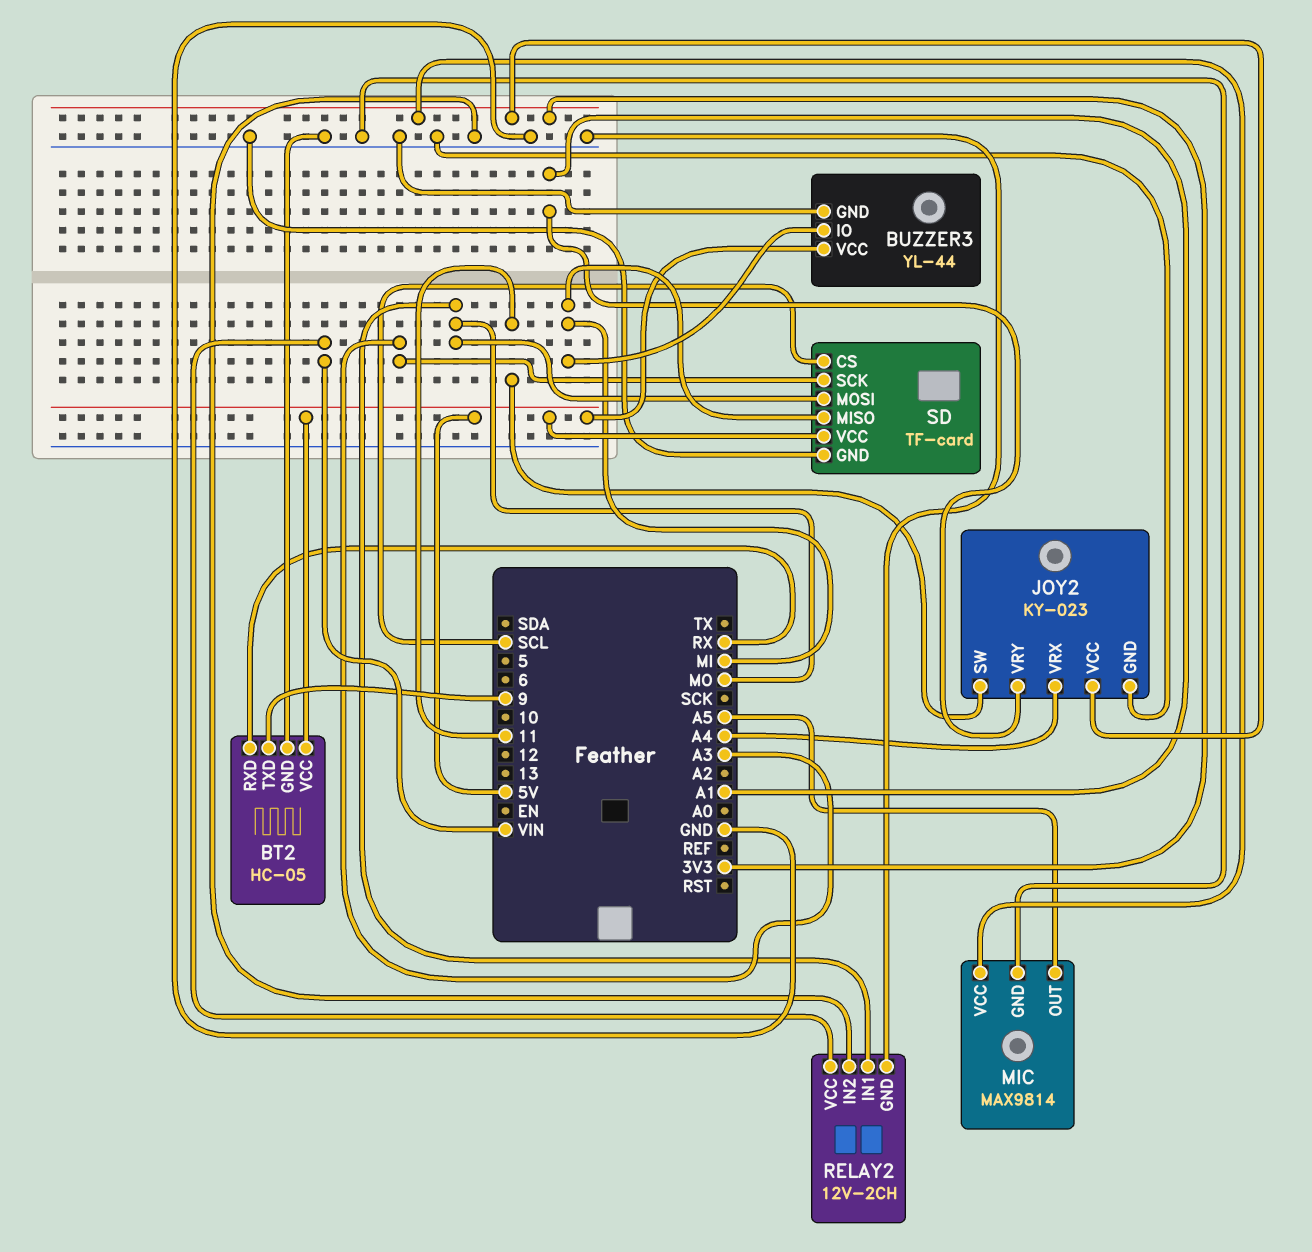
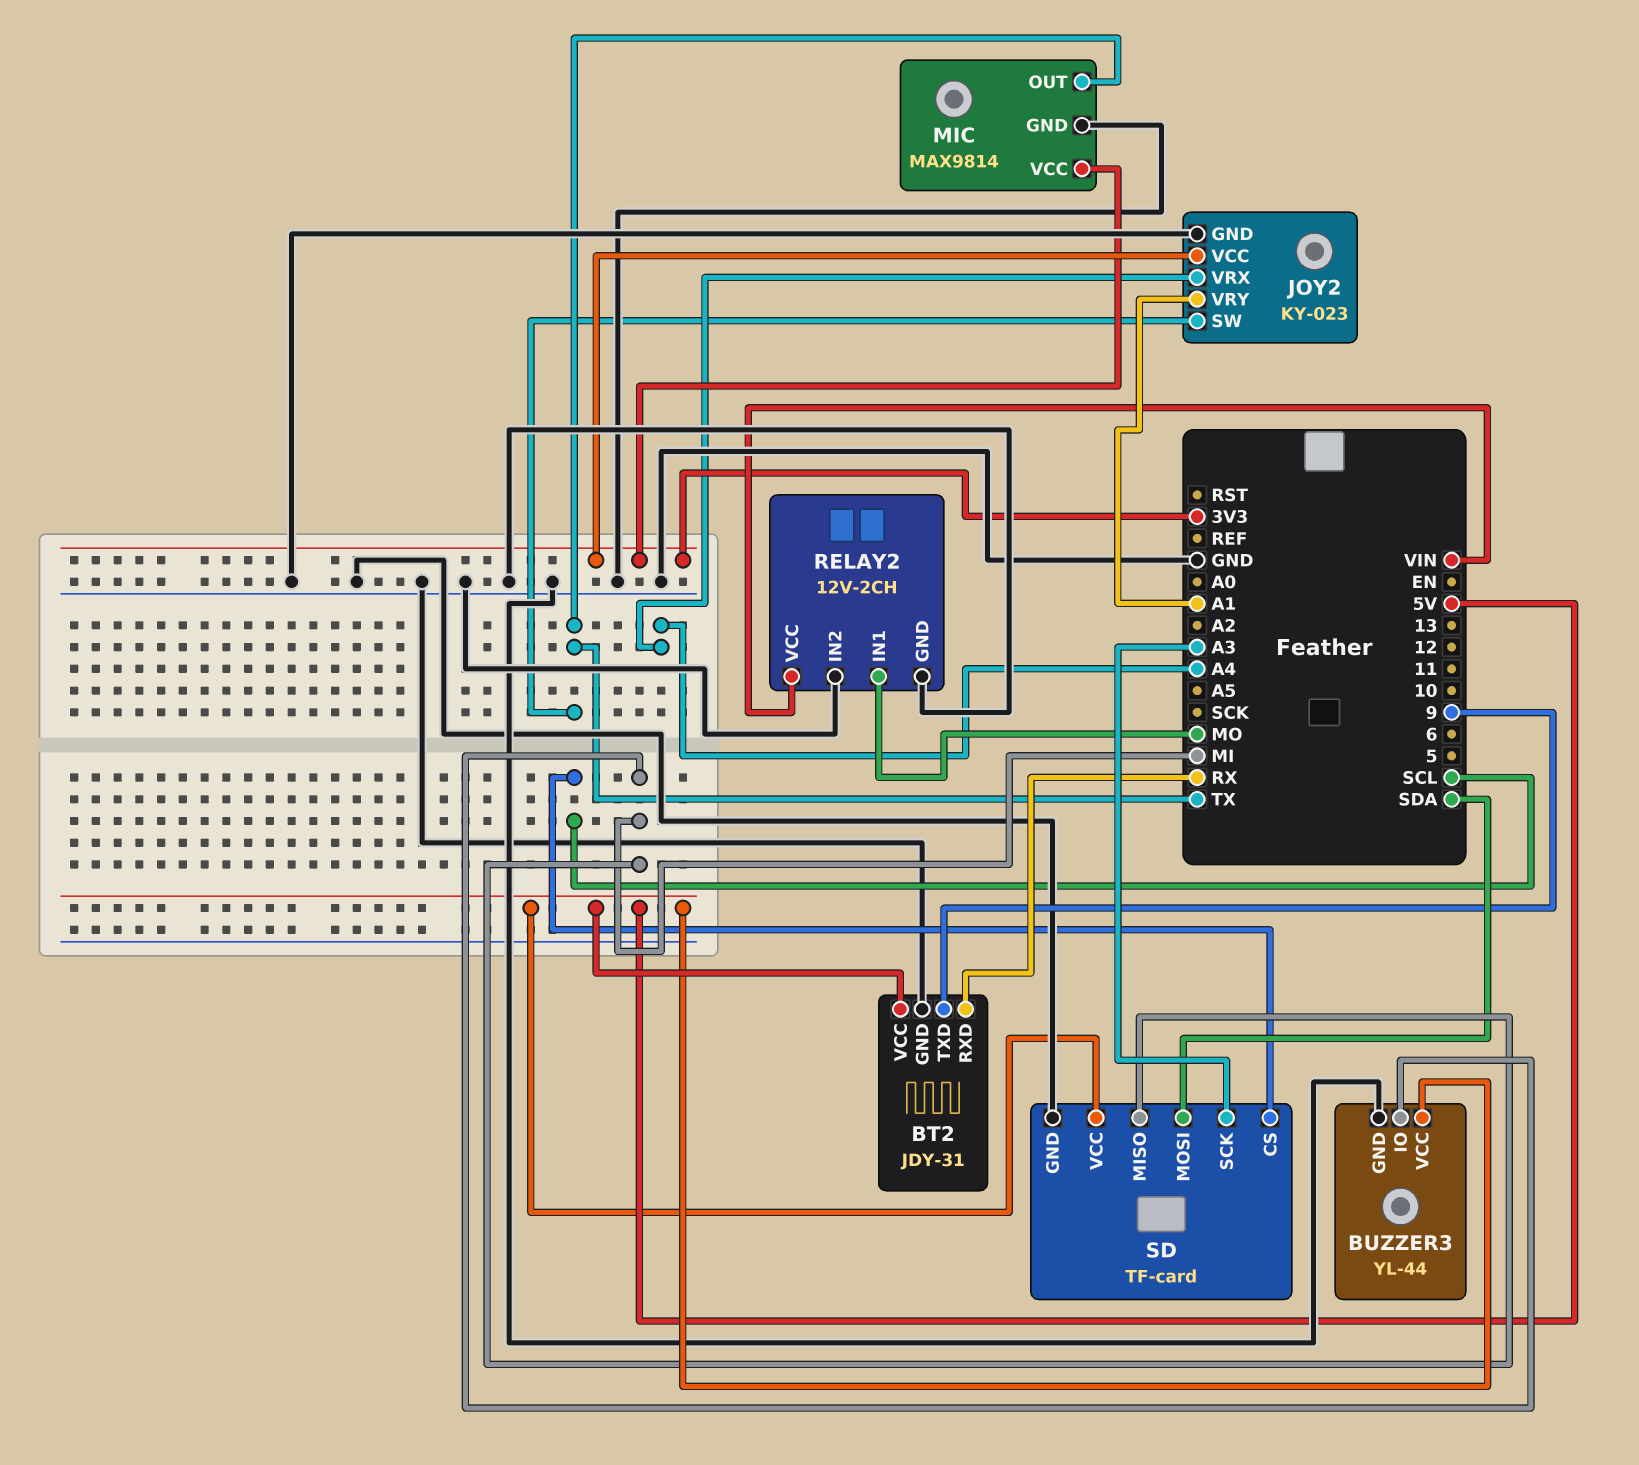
BT2: HC-05 -> JDY-31
JOY2 pin SW: 11 -> TX
MIC pin OUT: A5 -> TX
SD pin MOSI: MO -> SDA

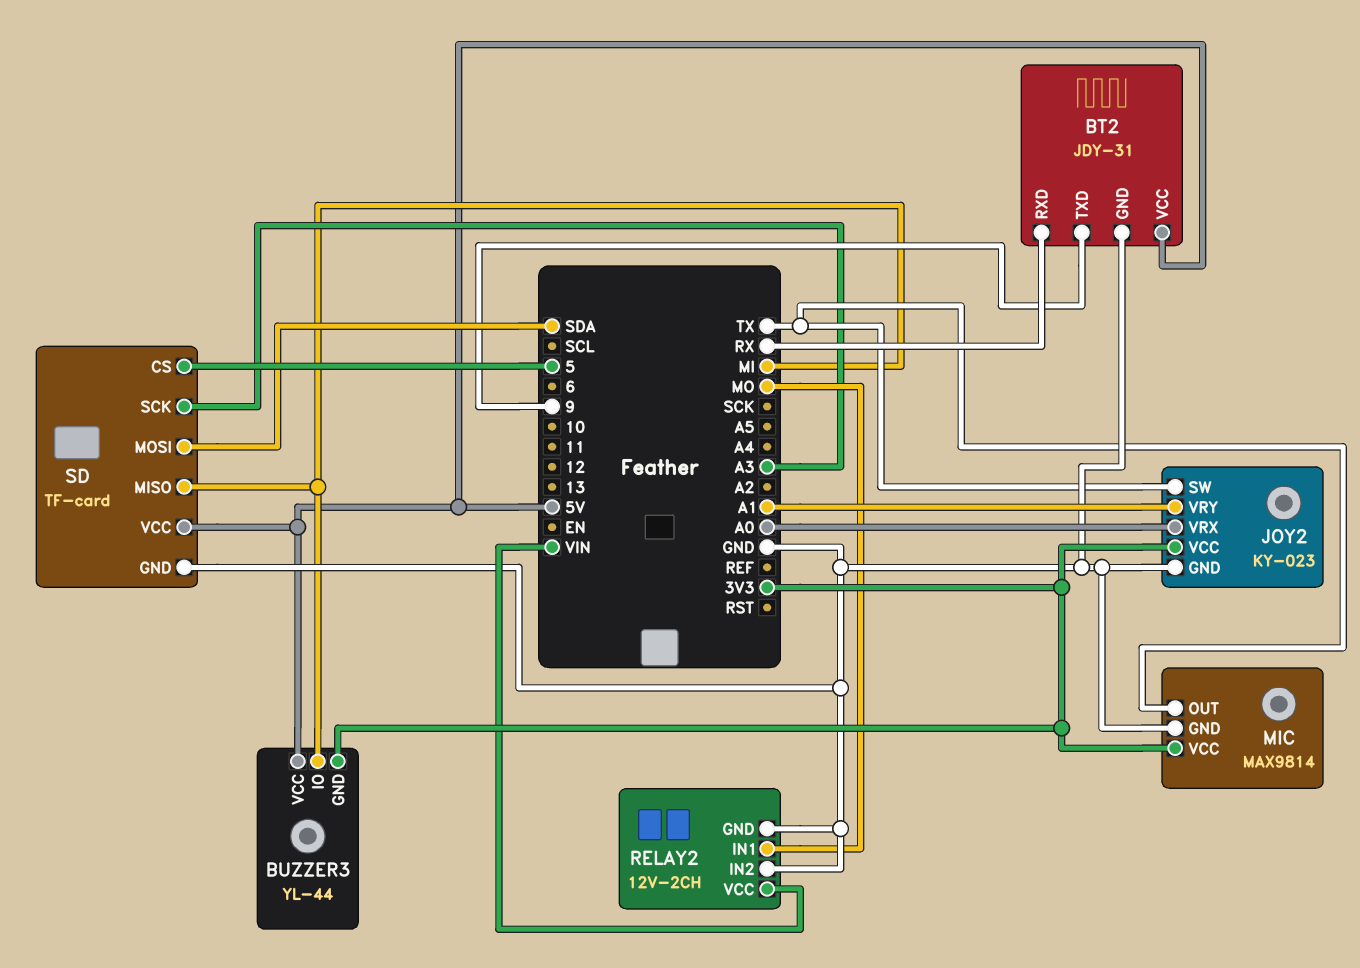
BUZZER3 pin GND: GND -> 3V3
JOY2 pin VRX: A4 -> A0
SD pin CS: SCL -> 5

